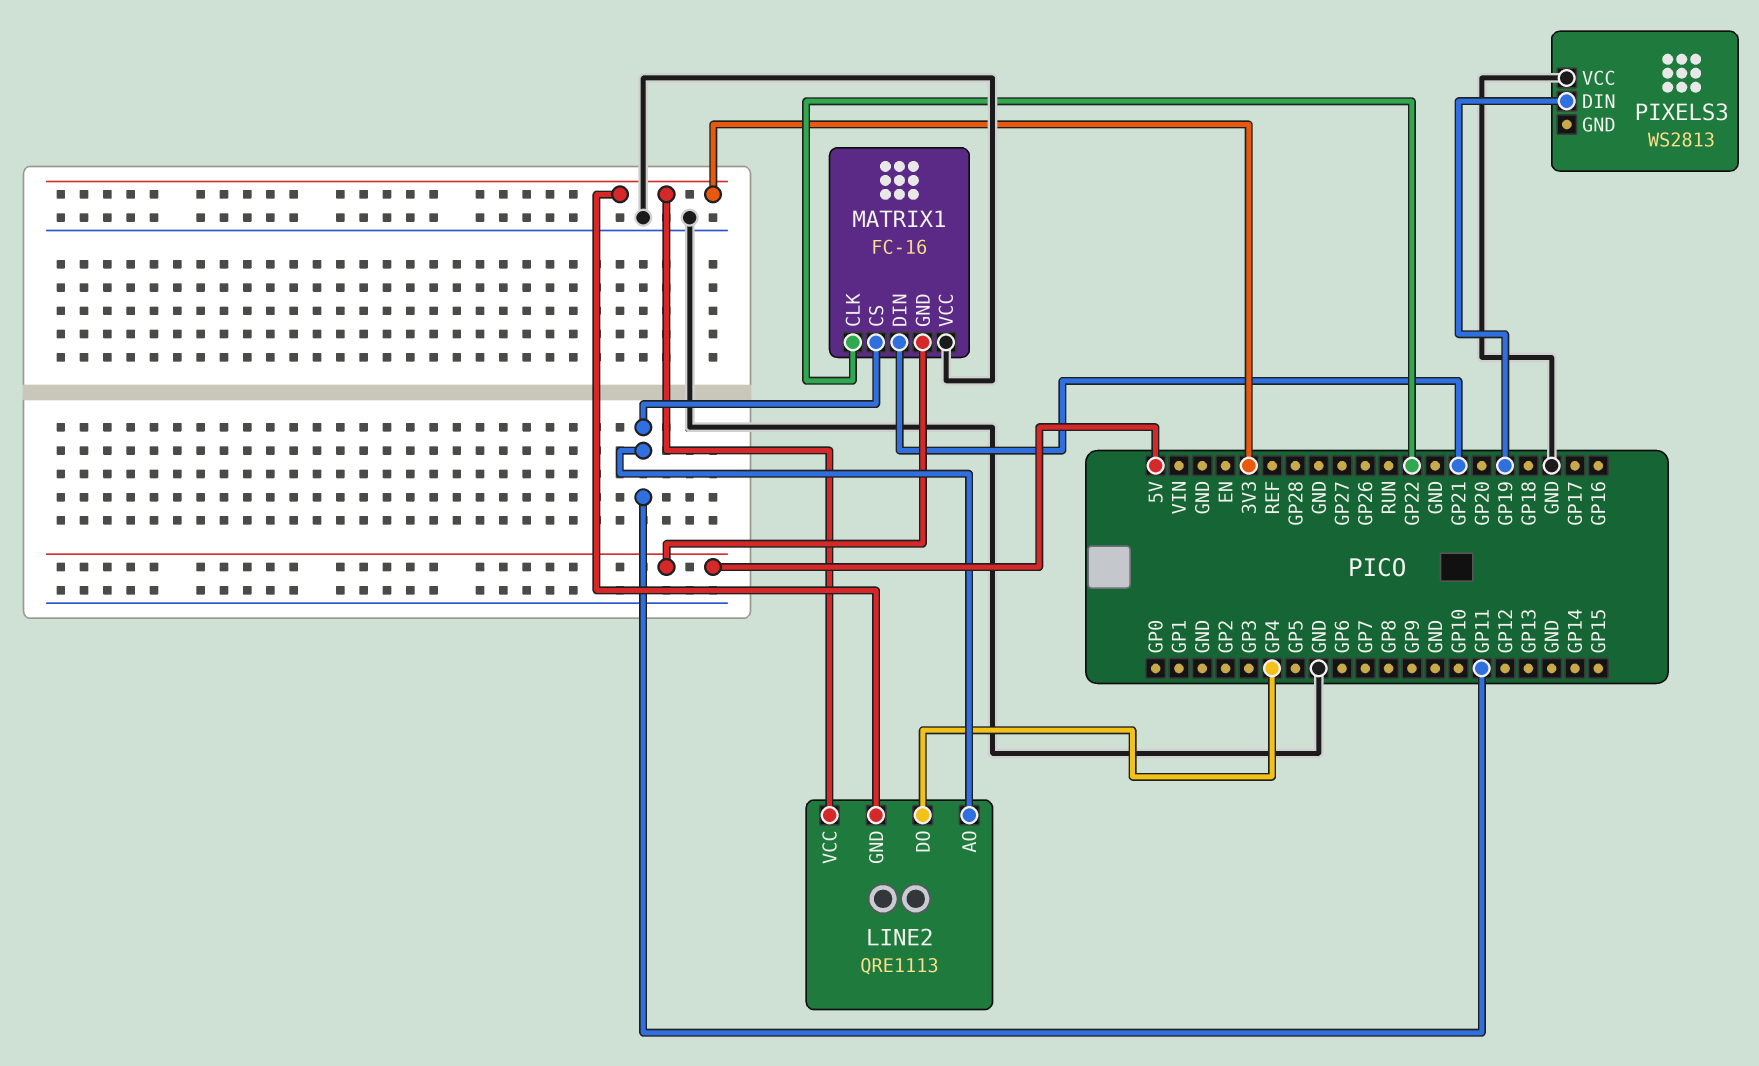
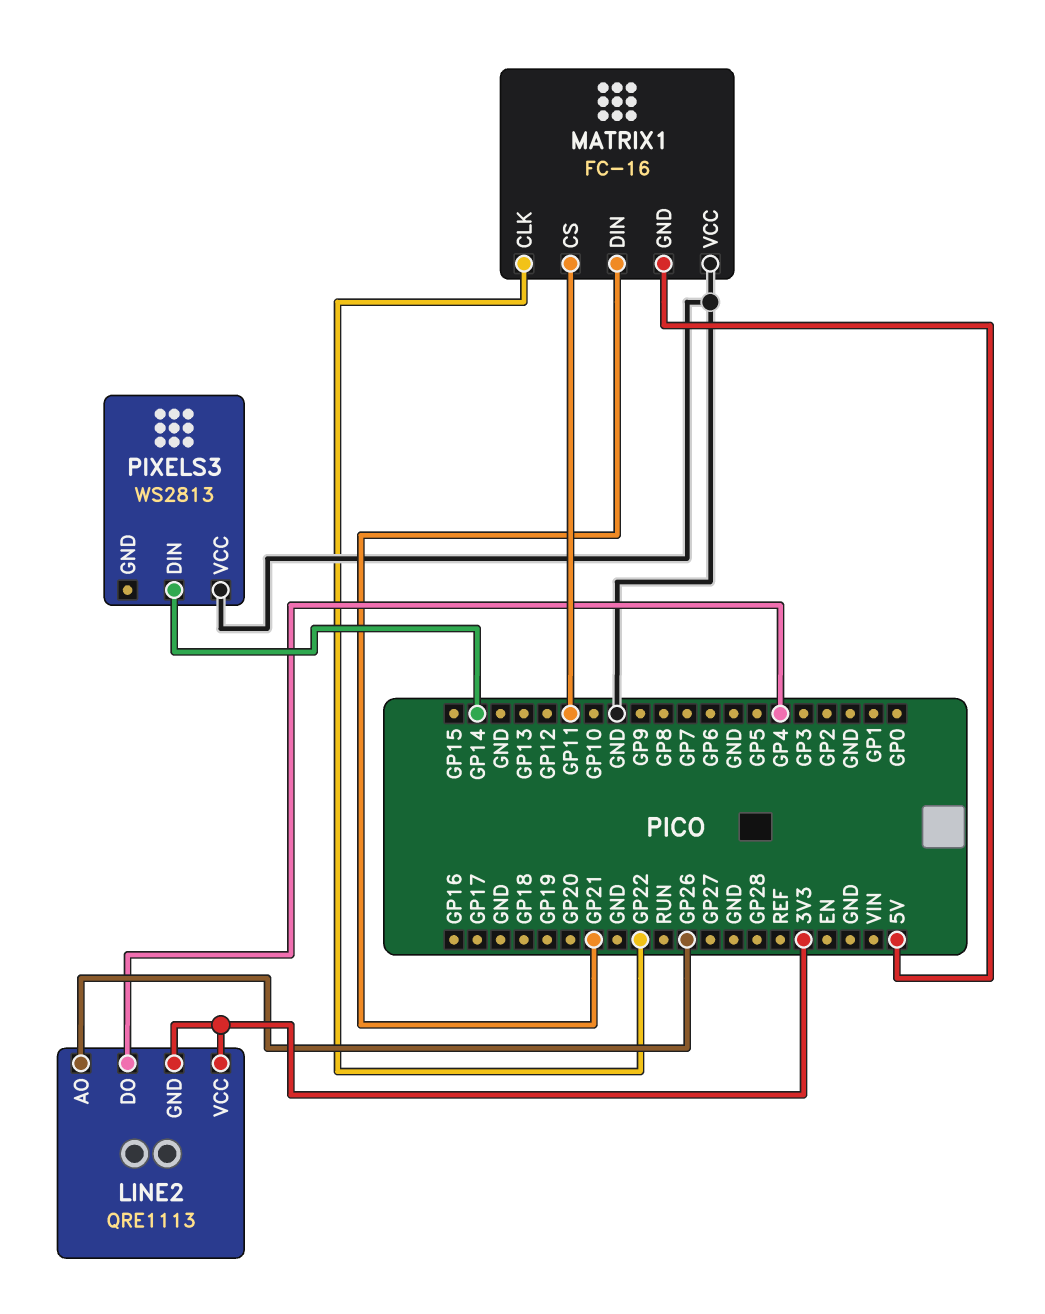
LINE2 pin AO: GP11 -> GP26
PIXELS3 pin DIN: GP19 -> GP14

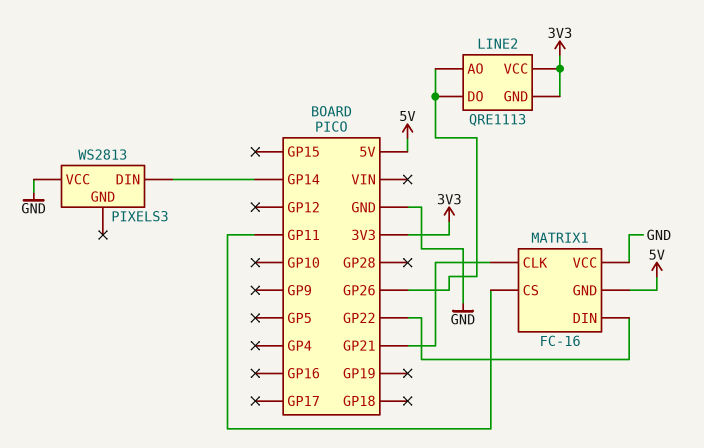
LINE2 pin DO: GP4 -> GP26
MATRIX1 pin CLK: GP22 -> GP21
MATRIX1 pin DIN: GP21 -> GP22

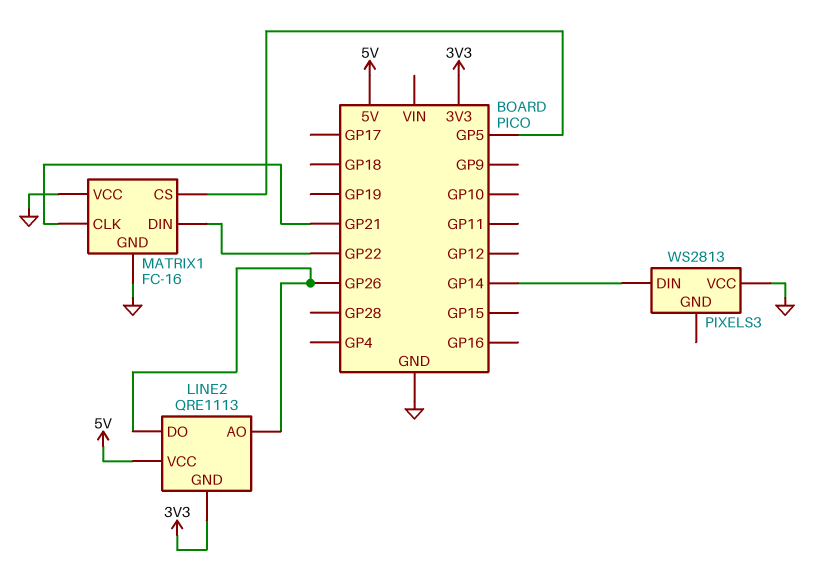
LINE2 pin VCC: 3V3 -> 5V
MATRIX1 pin CS: GP11 -> GP5
MATRIX1 pin GND: 5V -> GND

